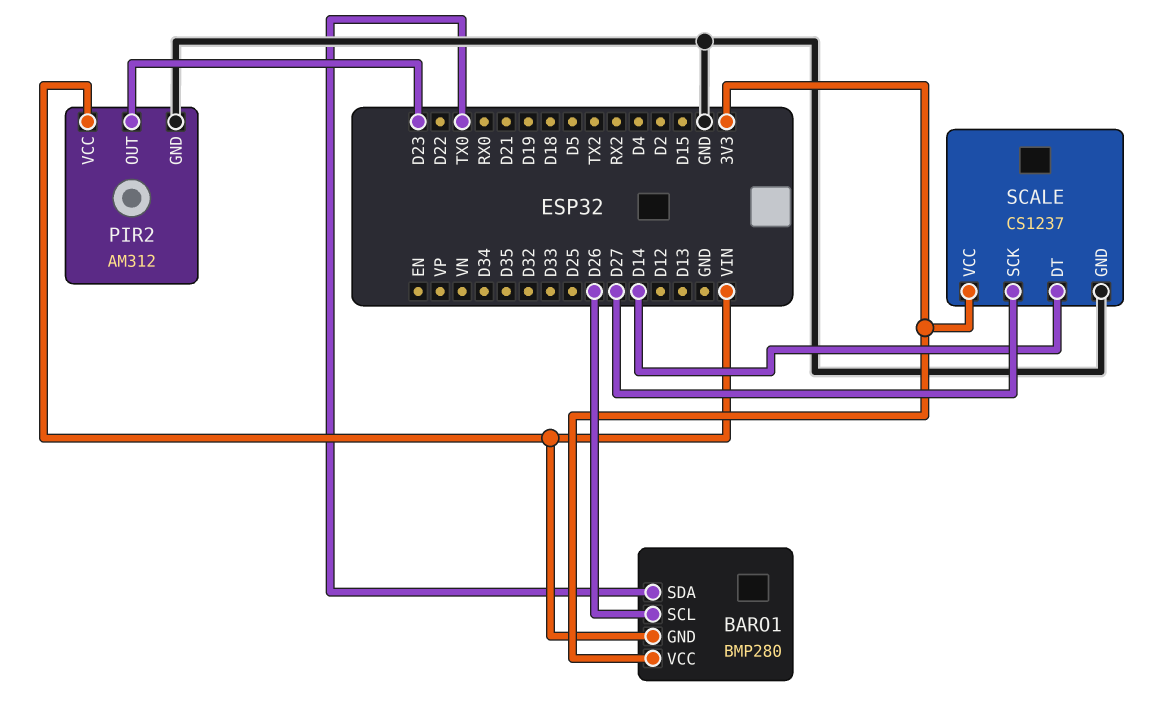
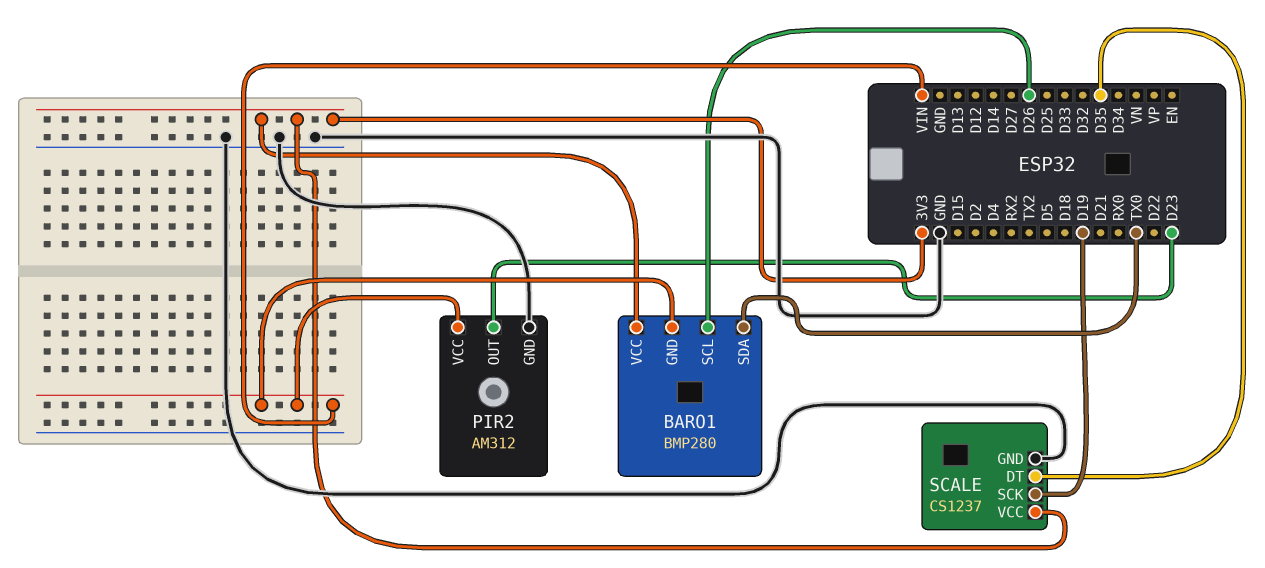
SCALE pin DT: D14 -> D35
SCALE pin SCK: D27 -> D19

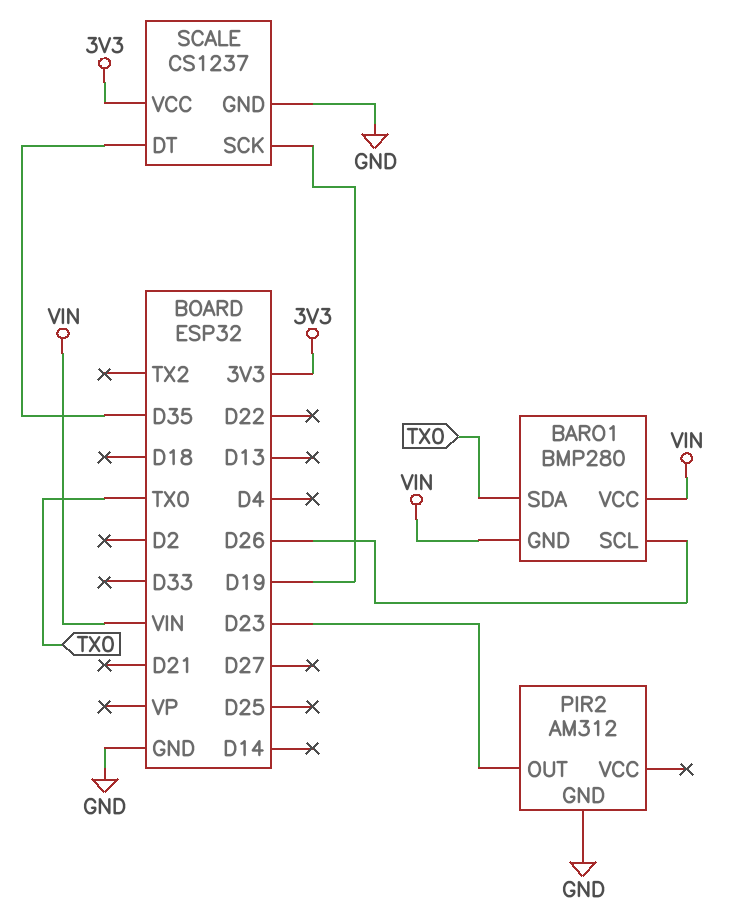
BARO1 pin VCC: 3V3 -> VIN
PIR2 pin VCC: VIN -> none

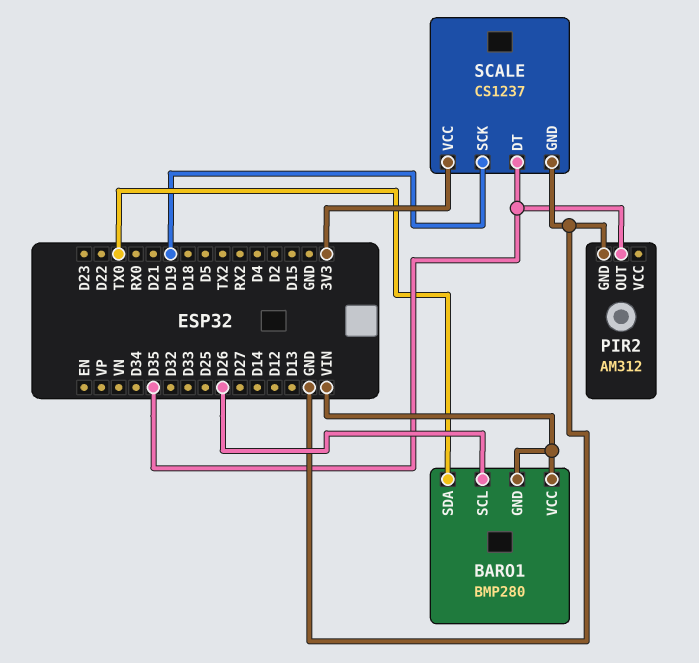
PIR2 pin OUT: D23 -> D35

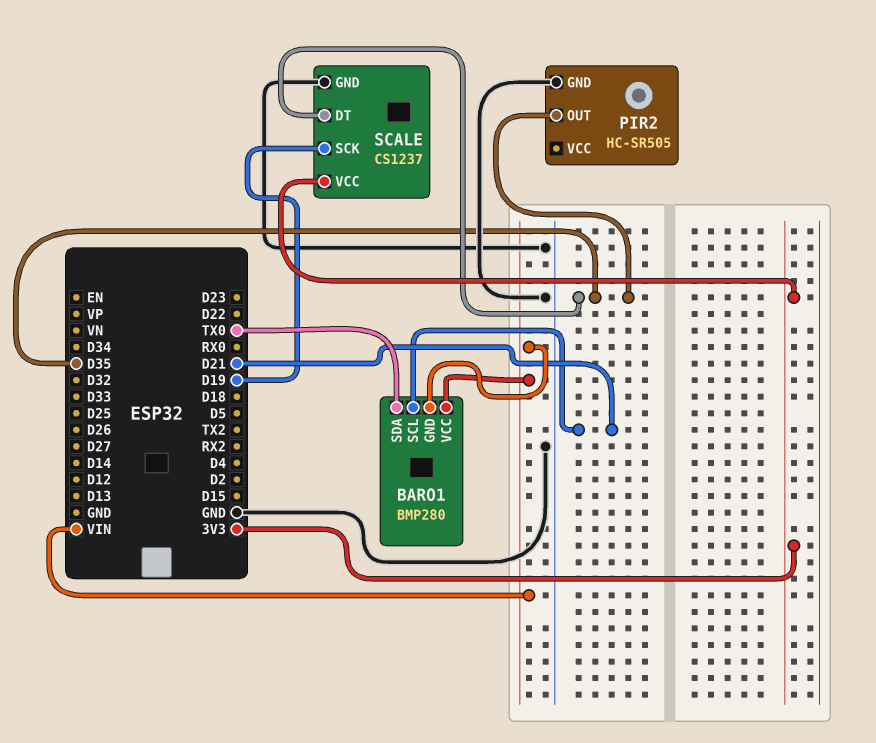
BARO1 pin SCL: D26 -> D21
PIR2: AM312 -> HC-SR505

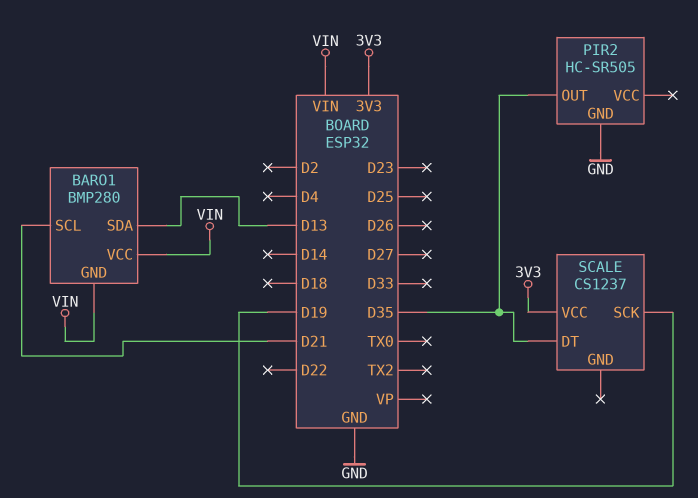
BARO1 pin SDA: TX0 -> D13
SCALE pin GND: GND -> none

